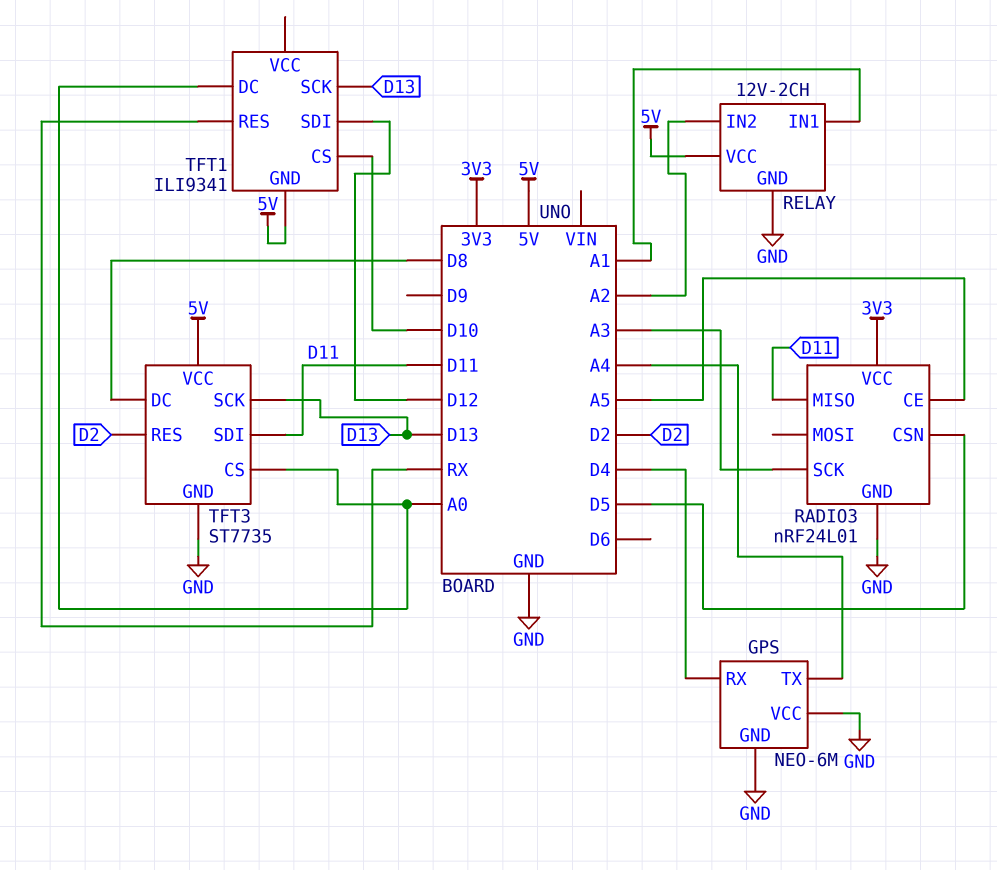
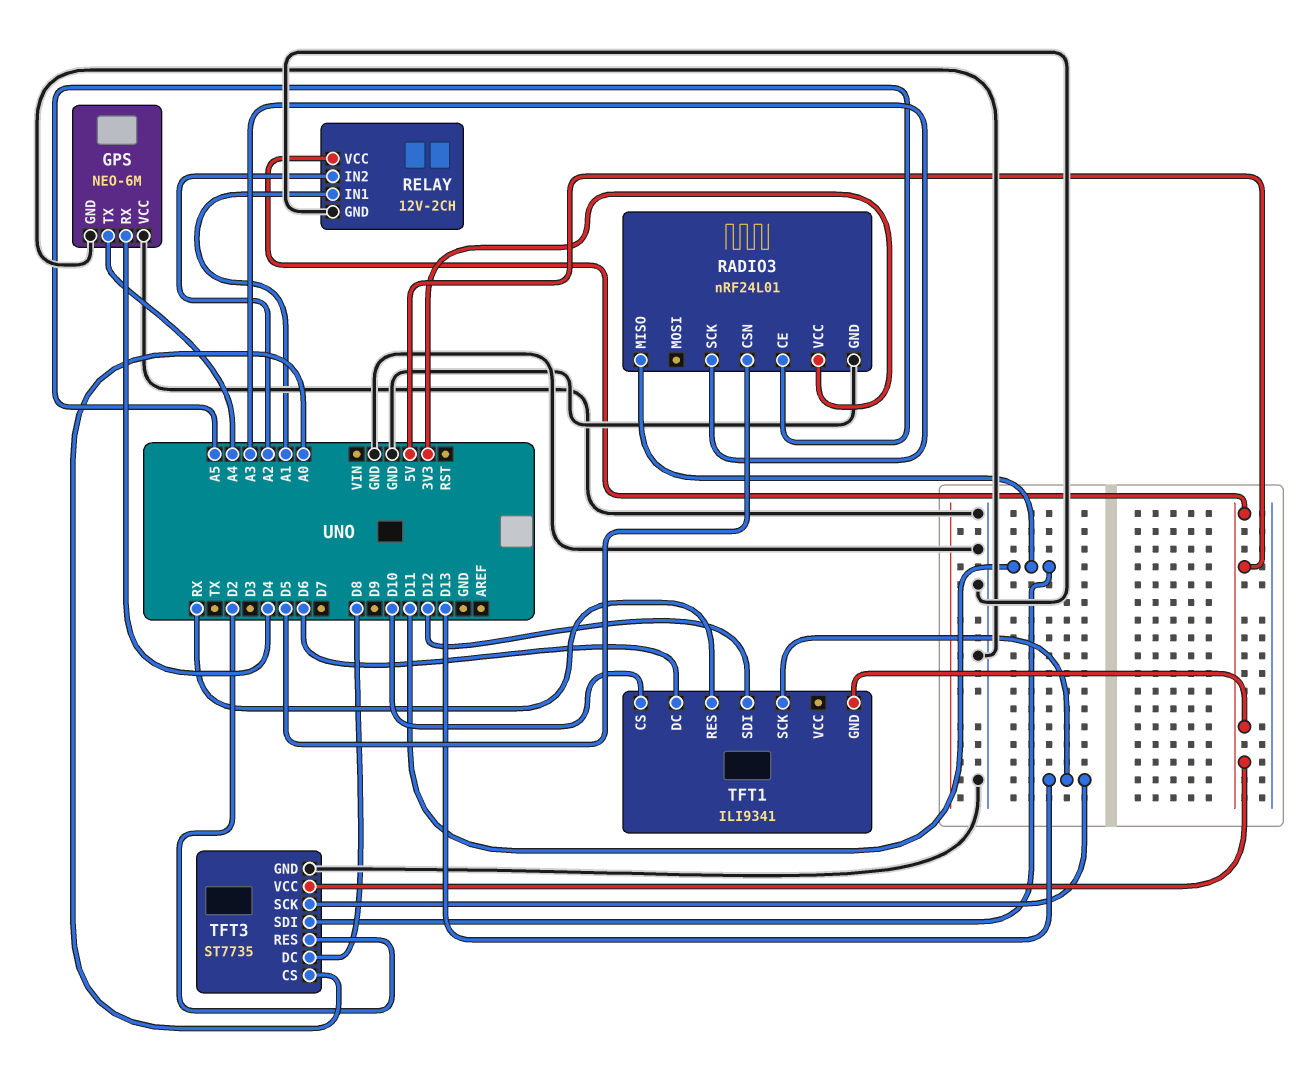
TFT1 pin DC: A0 -> D6

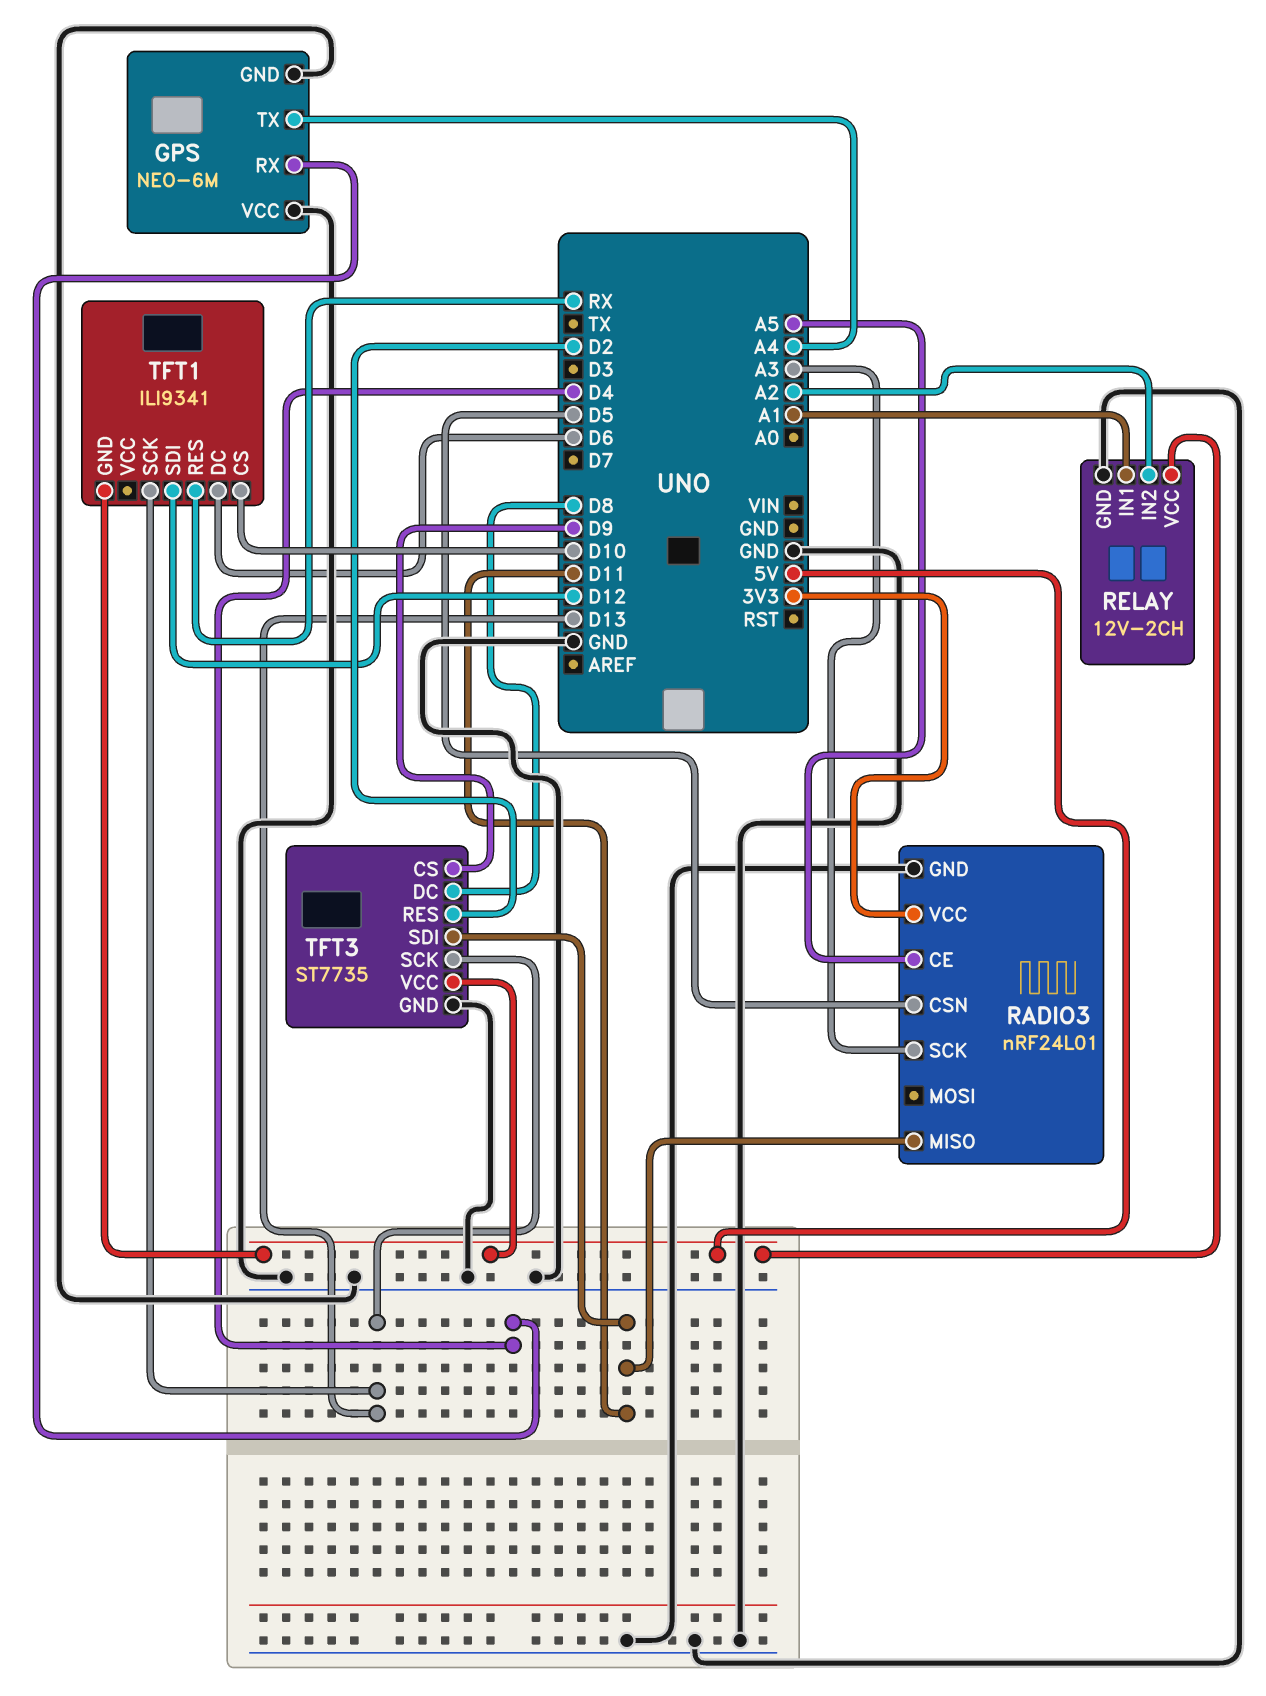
TFT3 pin CS: A0 -> D9

